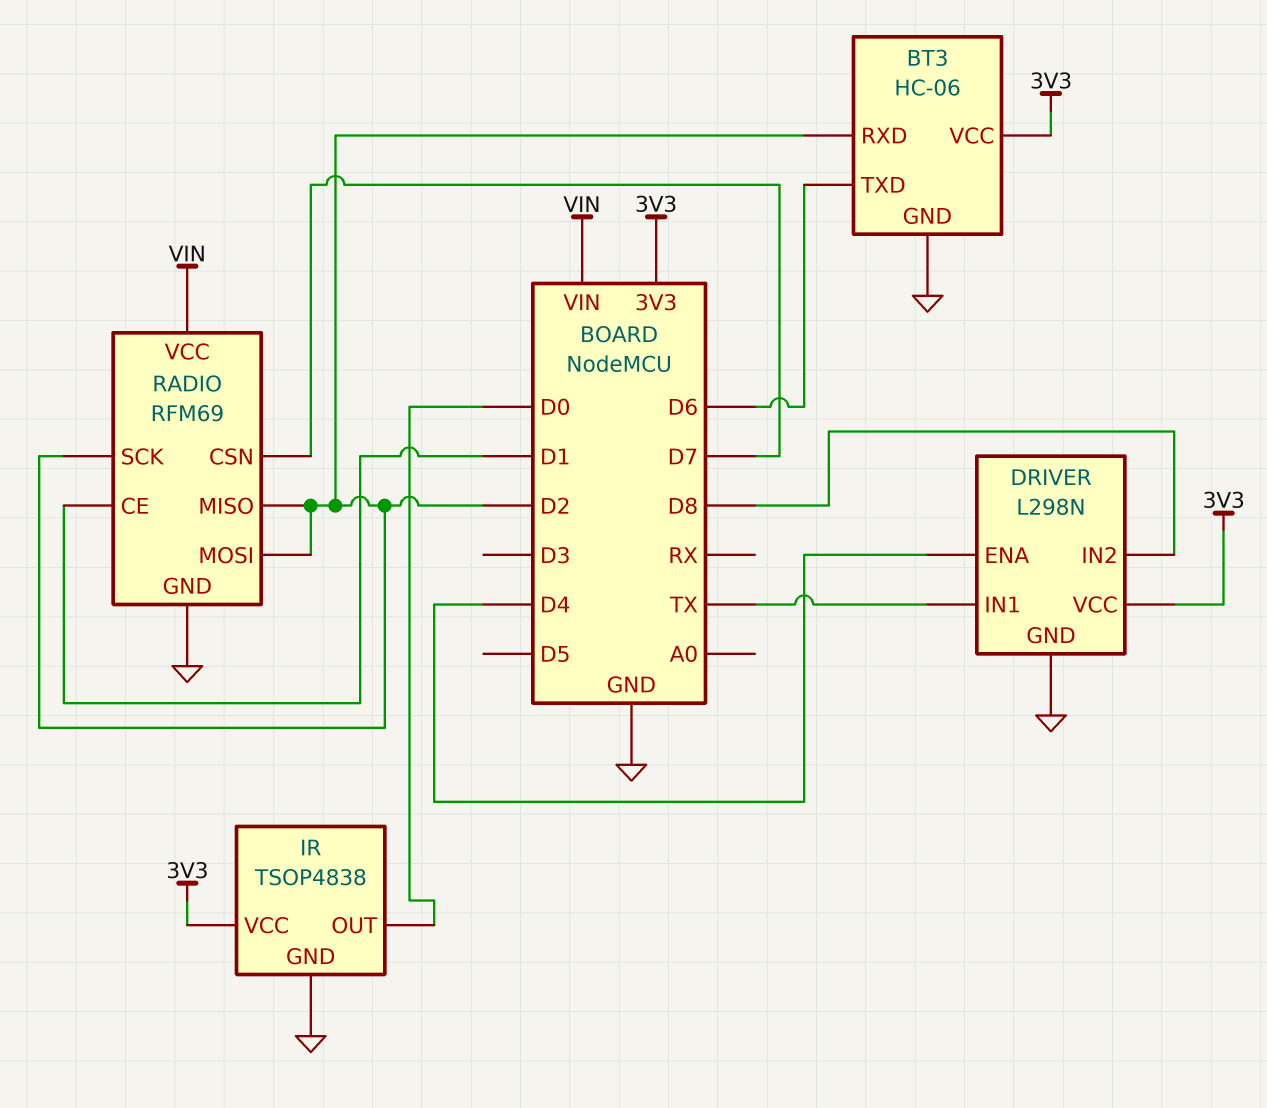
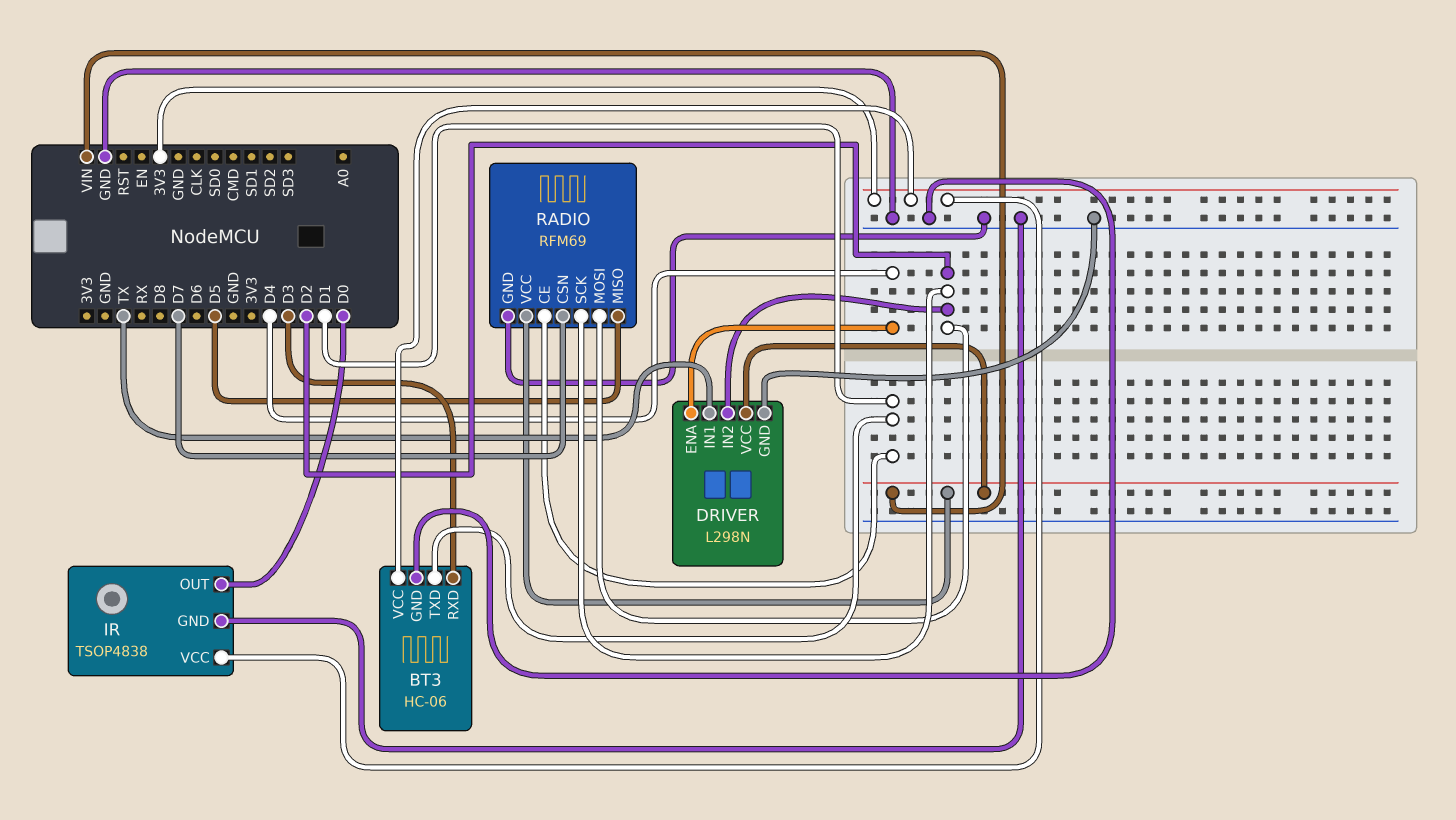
BT3 pin RXD: D2 -> D3
BT3 pin TXD: D6 -> D1
DRIVER pin IN2: D8 -> D2
DRIVER pin VCC: 3V3 -> VIN
RADIO pin MISO: D2 -> D5

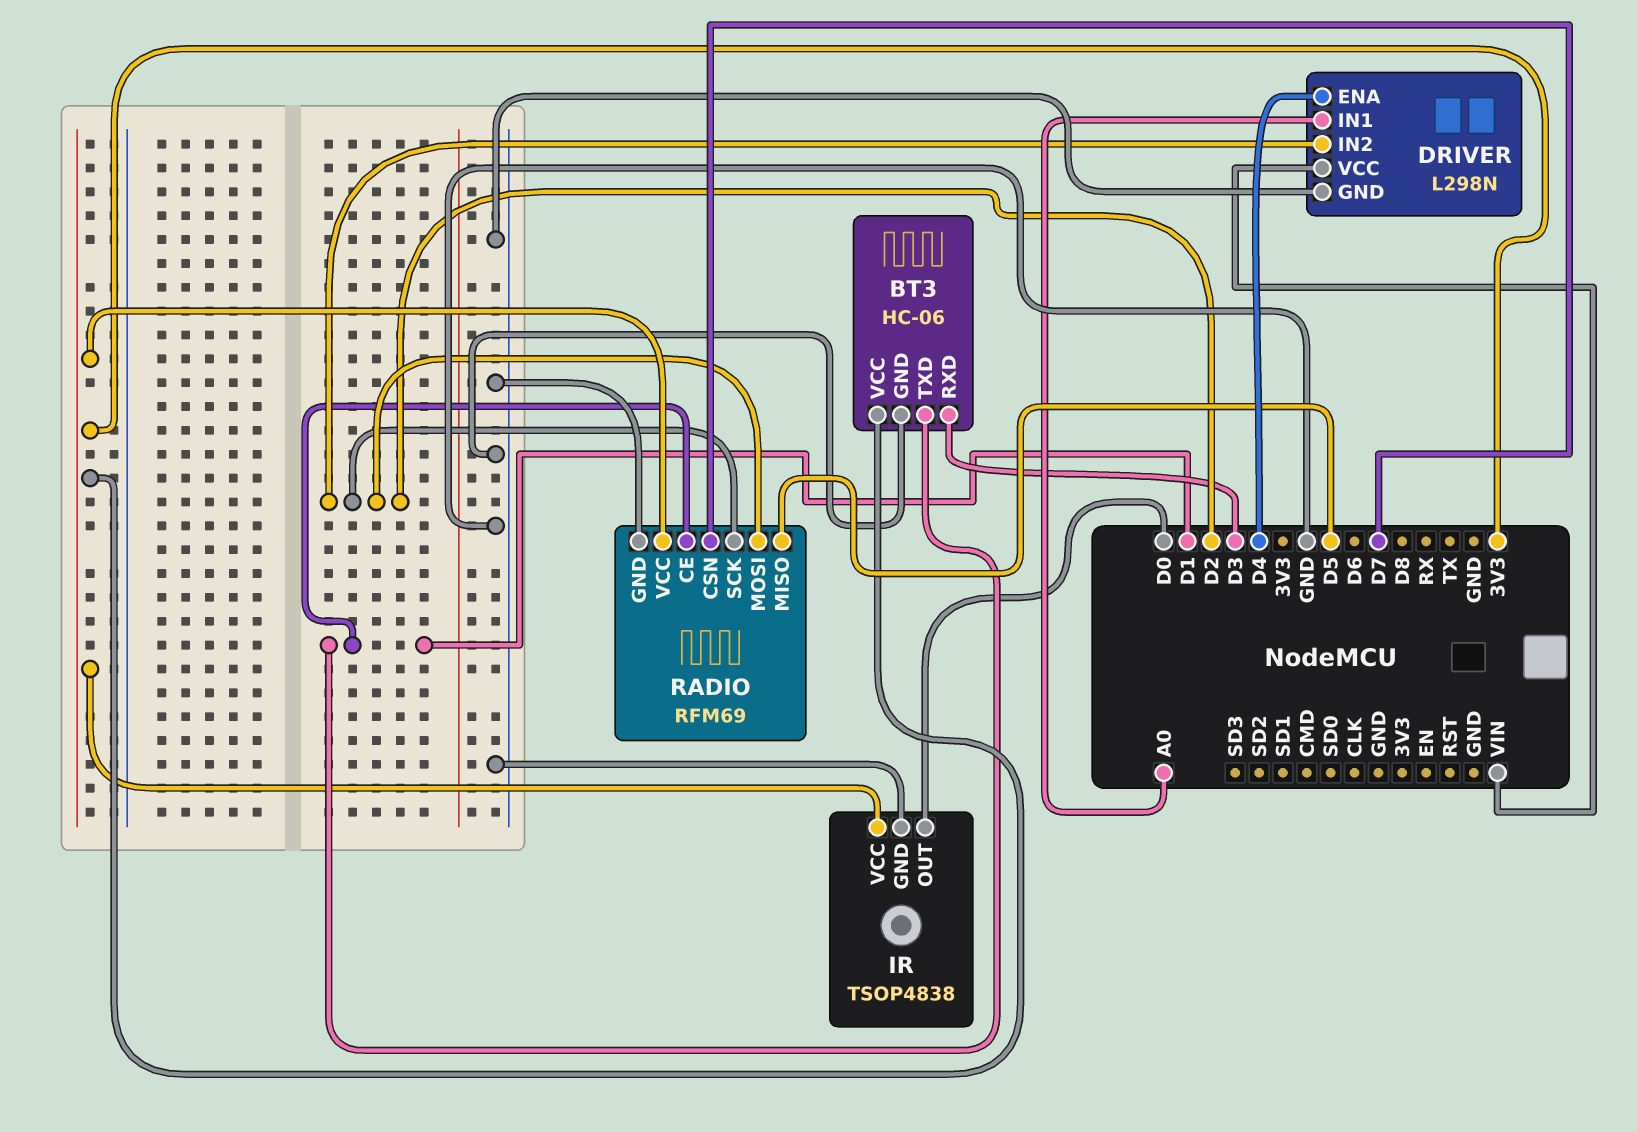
DRIVER pin IN1: TX -> A0
RADIO pin VCC: VIN -> 3V3

